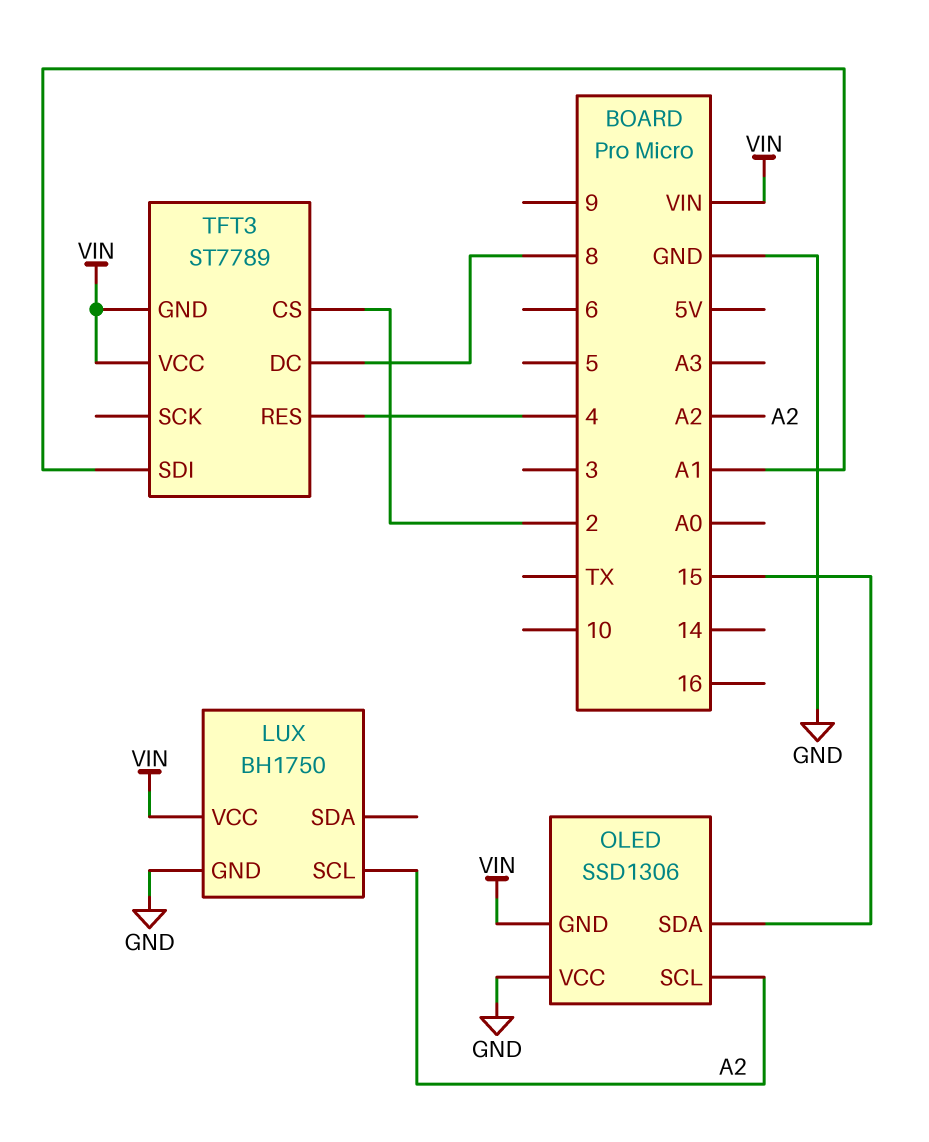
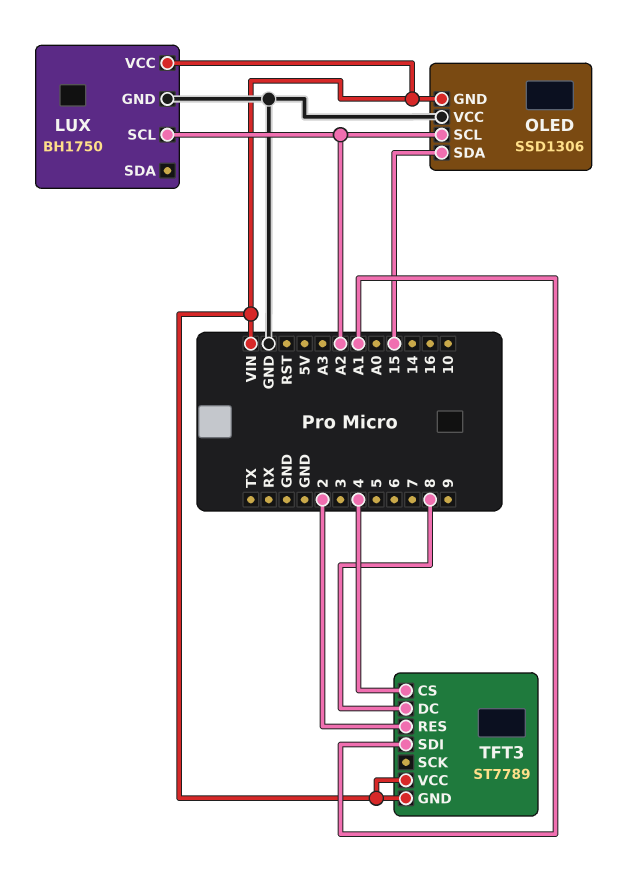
TFT3 pin CS: 2 -> 4
TFT3 pin RES: 4 -> 2

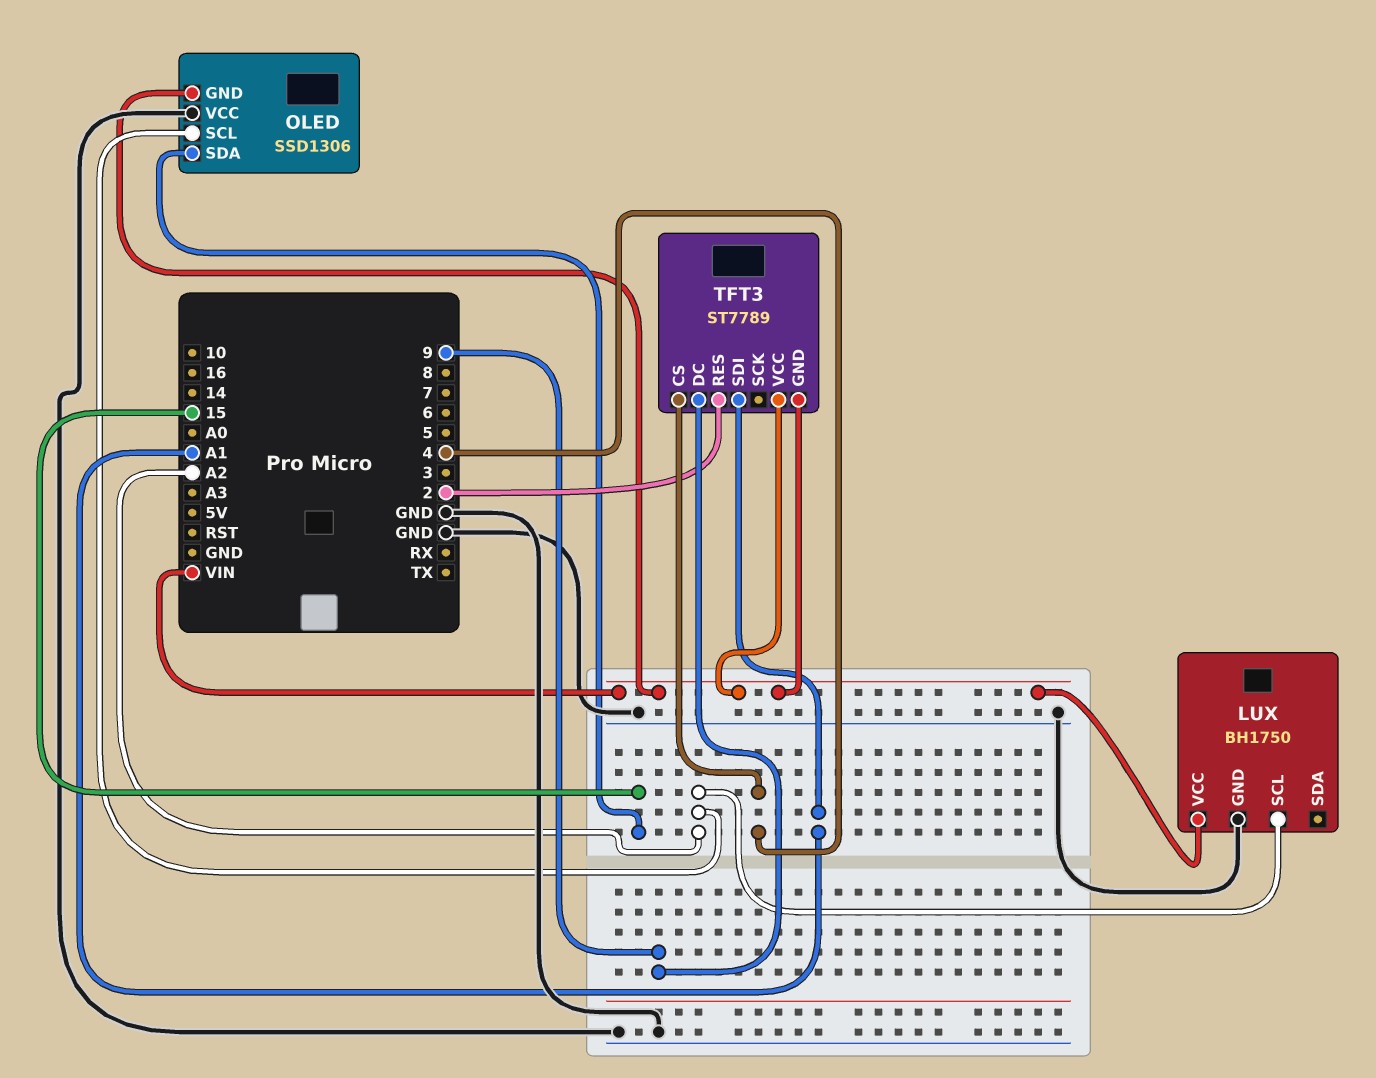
TFT3 pin DC: 8 -> 9

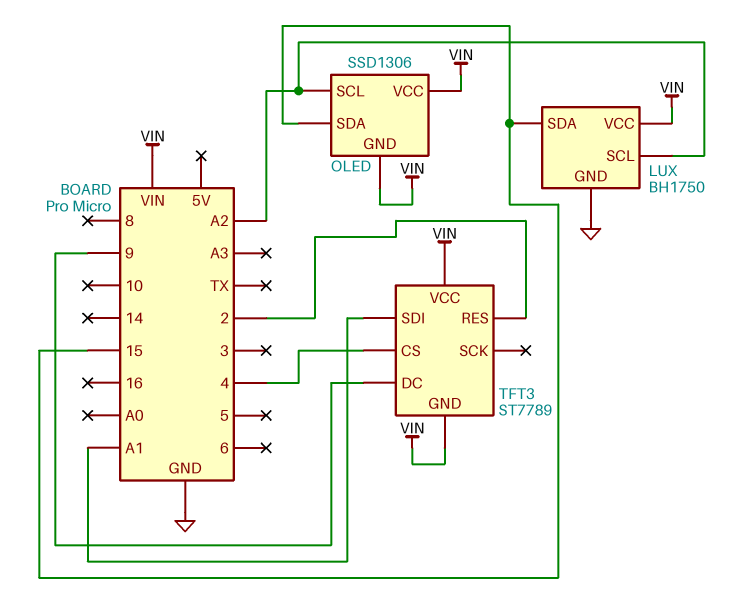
LUX pin SDA: none -> 15
OLED pin VCC: GND -> VIN

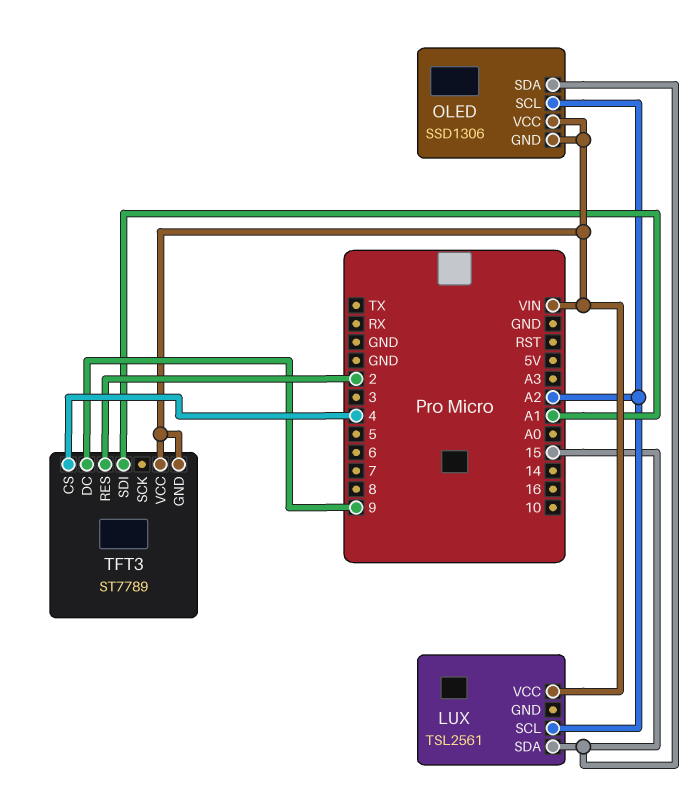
LUX: BH1750 -> TSL2561
LUX pin GND: GND -> none

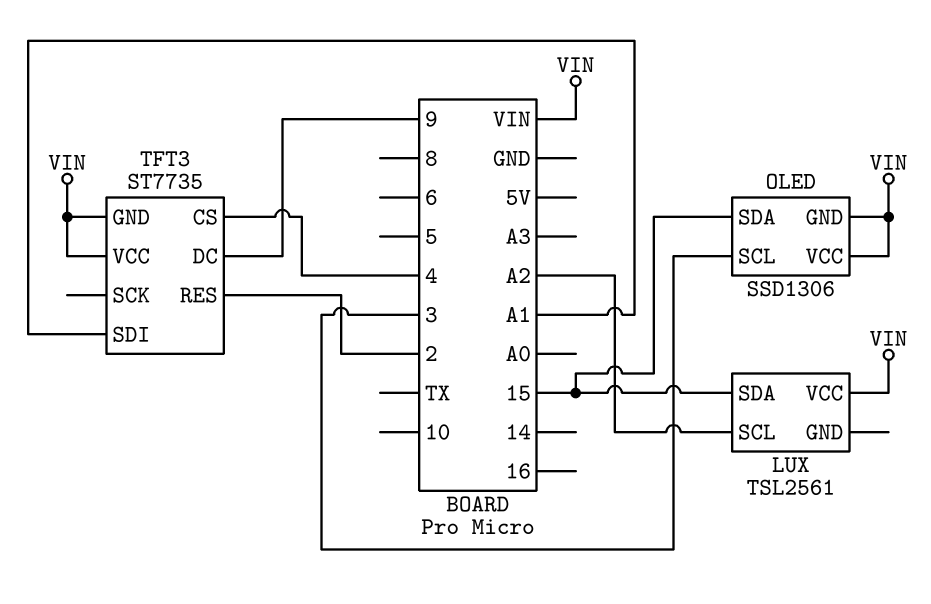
OLED pin SCL: A2 -> 3
TFT3: ST7789 -> ST7735

